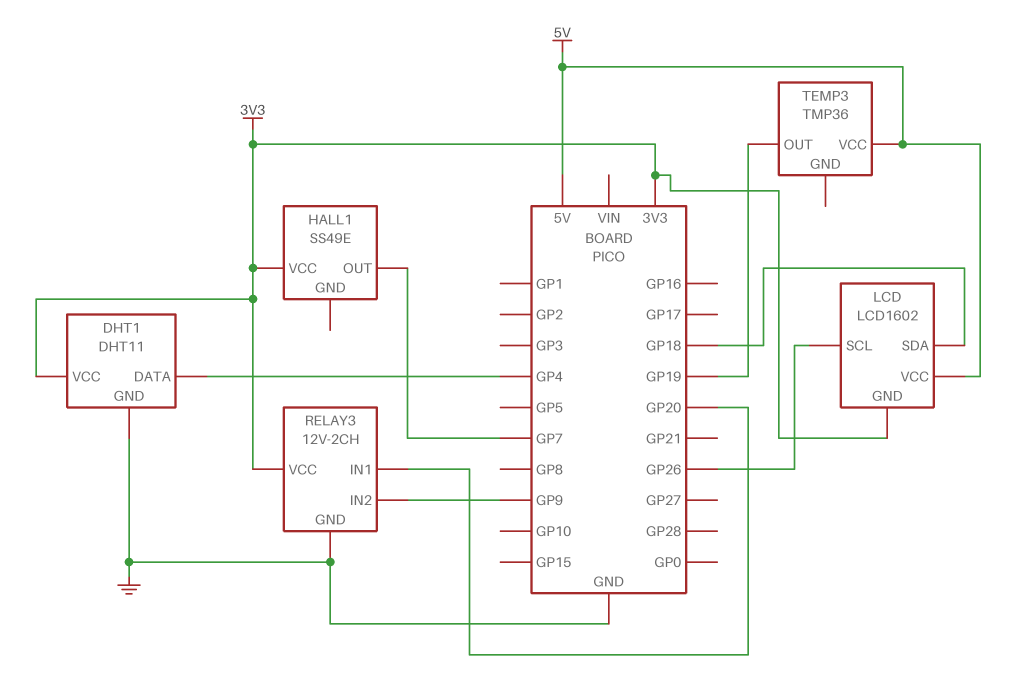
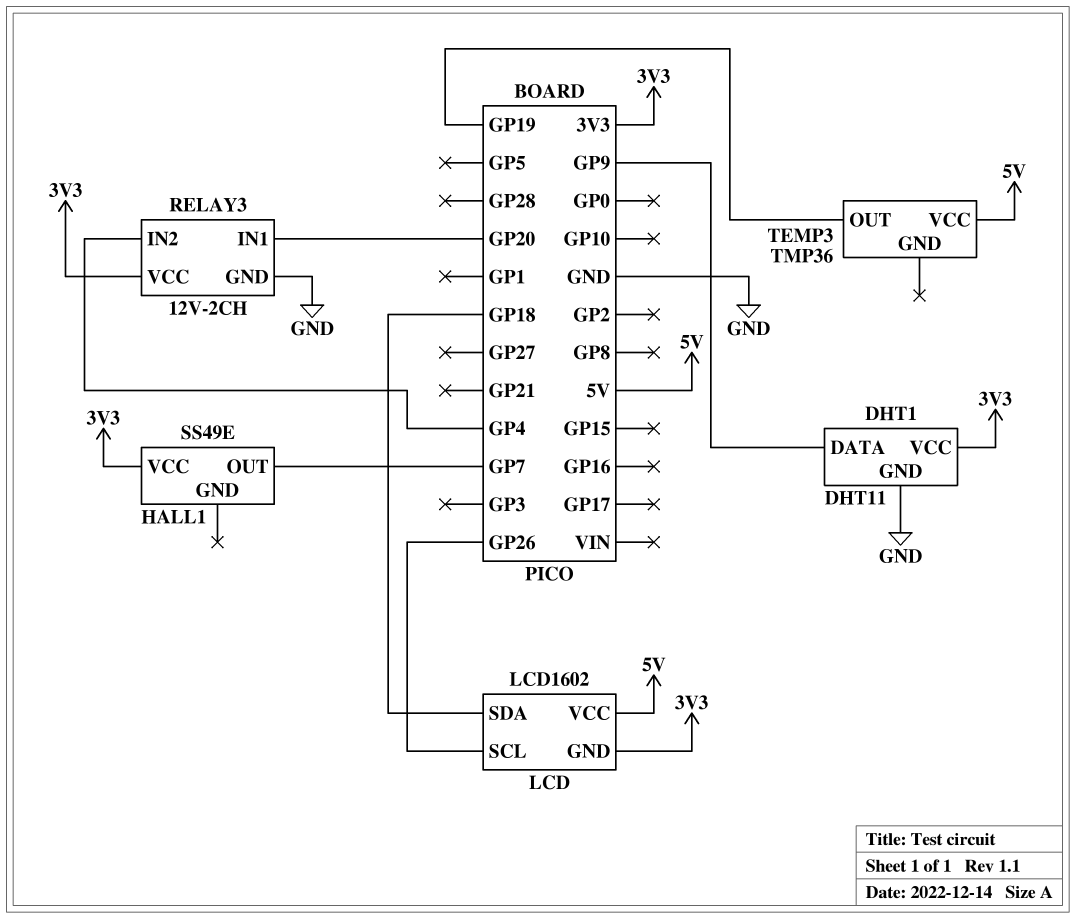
DHT1 pin DATA: GP4 -> GP9
RELAY3 pin IN2: GP9 -> GP4

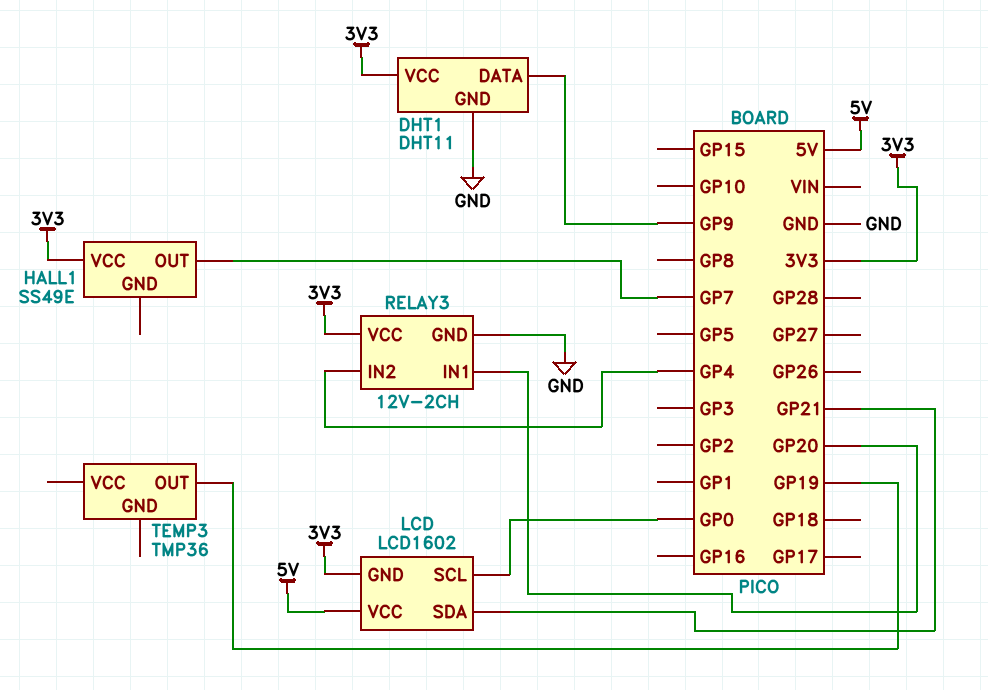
LCD pin SCL: GP26 -> GP0
LCD pin SDA: GP18 -> GP21
TEMP3 pin VCC: 5V -> none

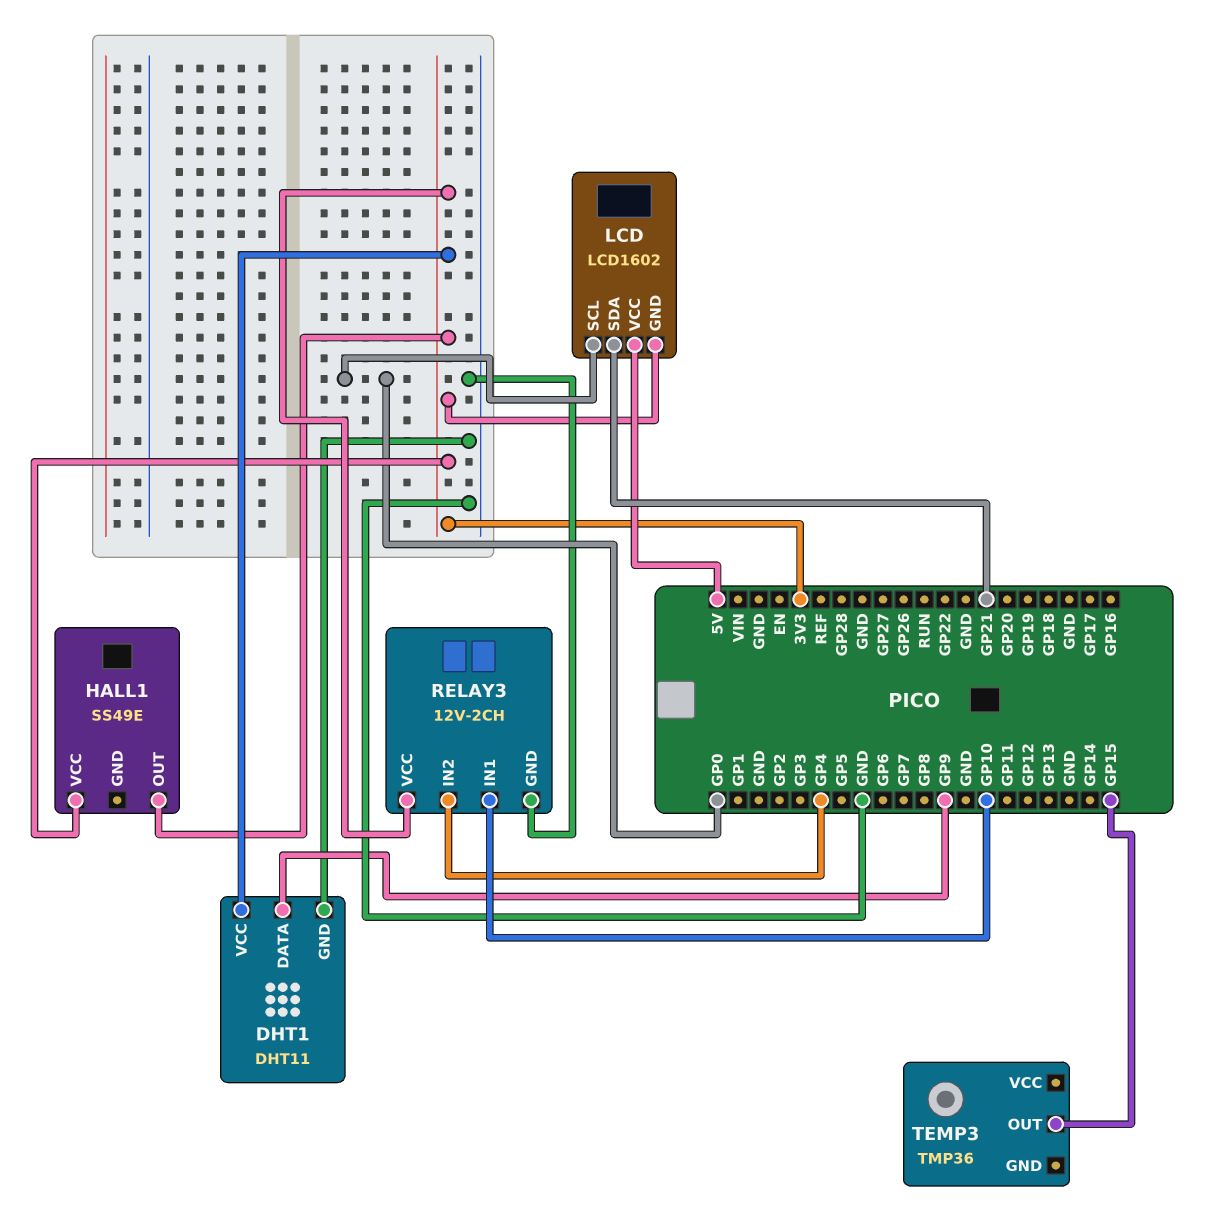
HALL1 pin OUT: GP7 -> 3V3
RELAY3 pin IN1: GP20 -> GP10
TEMP3 pin OUT: GP19 -> GP15

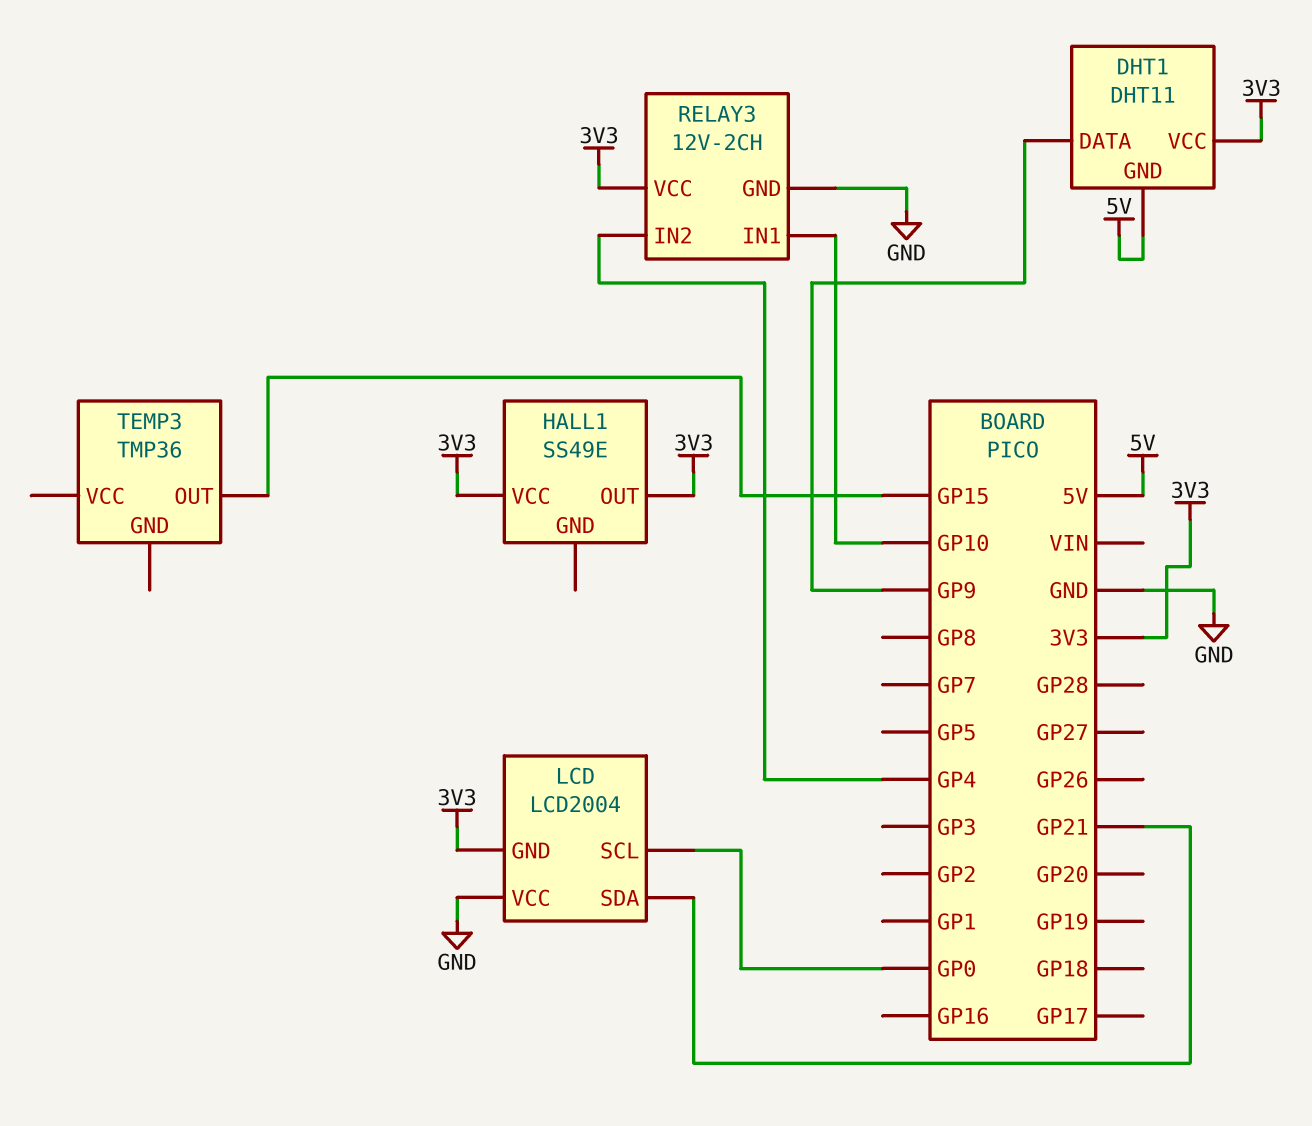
DHT1 pin GND: GND -> 5V
LCD: LCD1602 -> LCD2004
LCD pin VCC: 5V -> GND

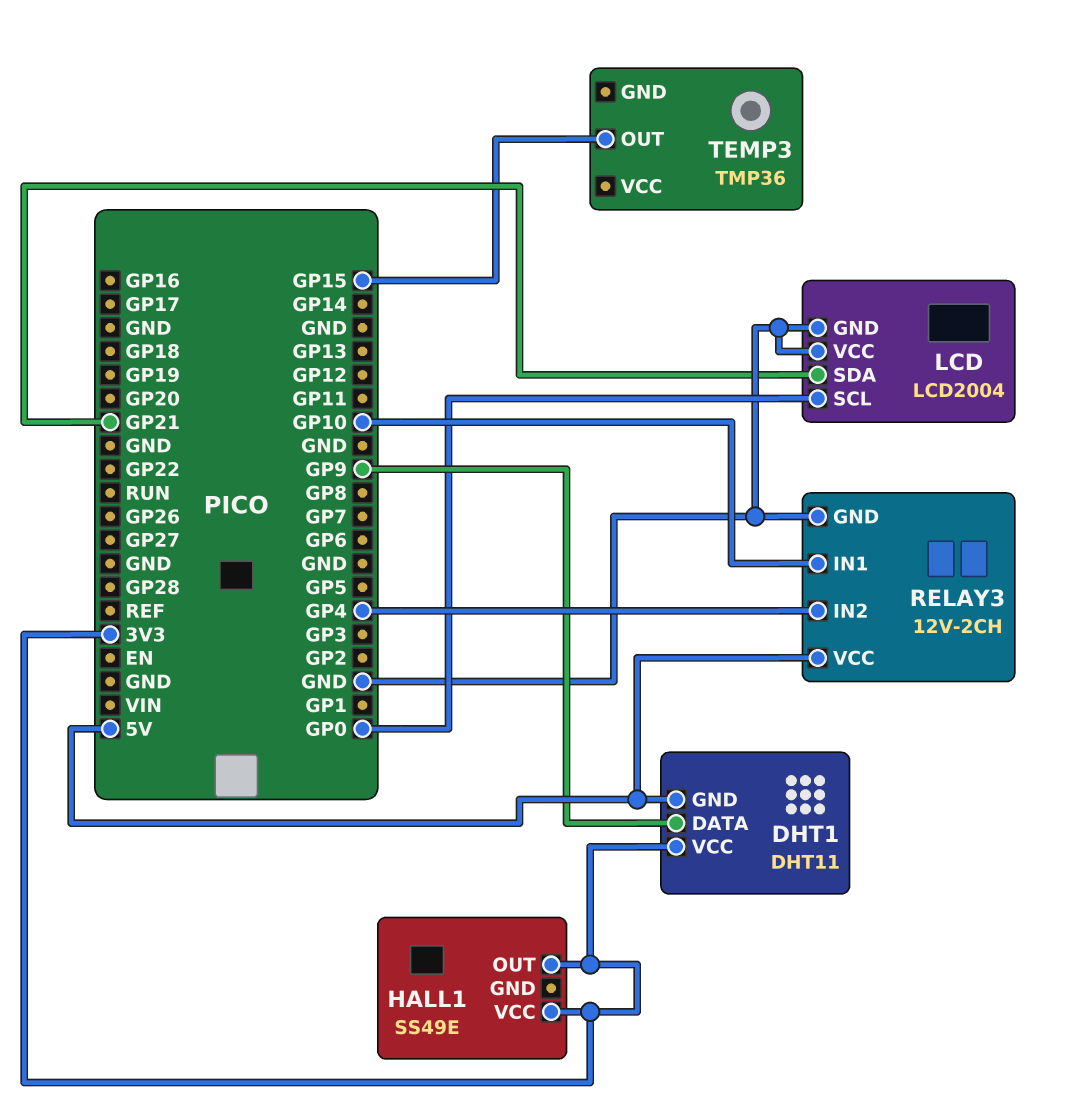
LCD pin GND: 3V3 -> GND
RELAY3 pin VCC: 3V3 -> 5V

